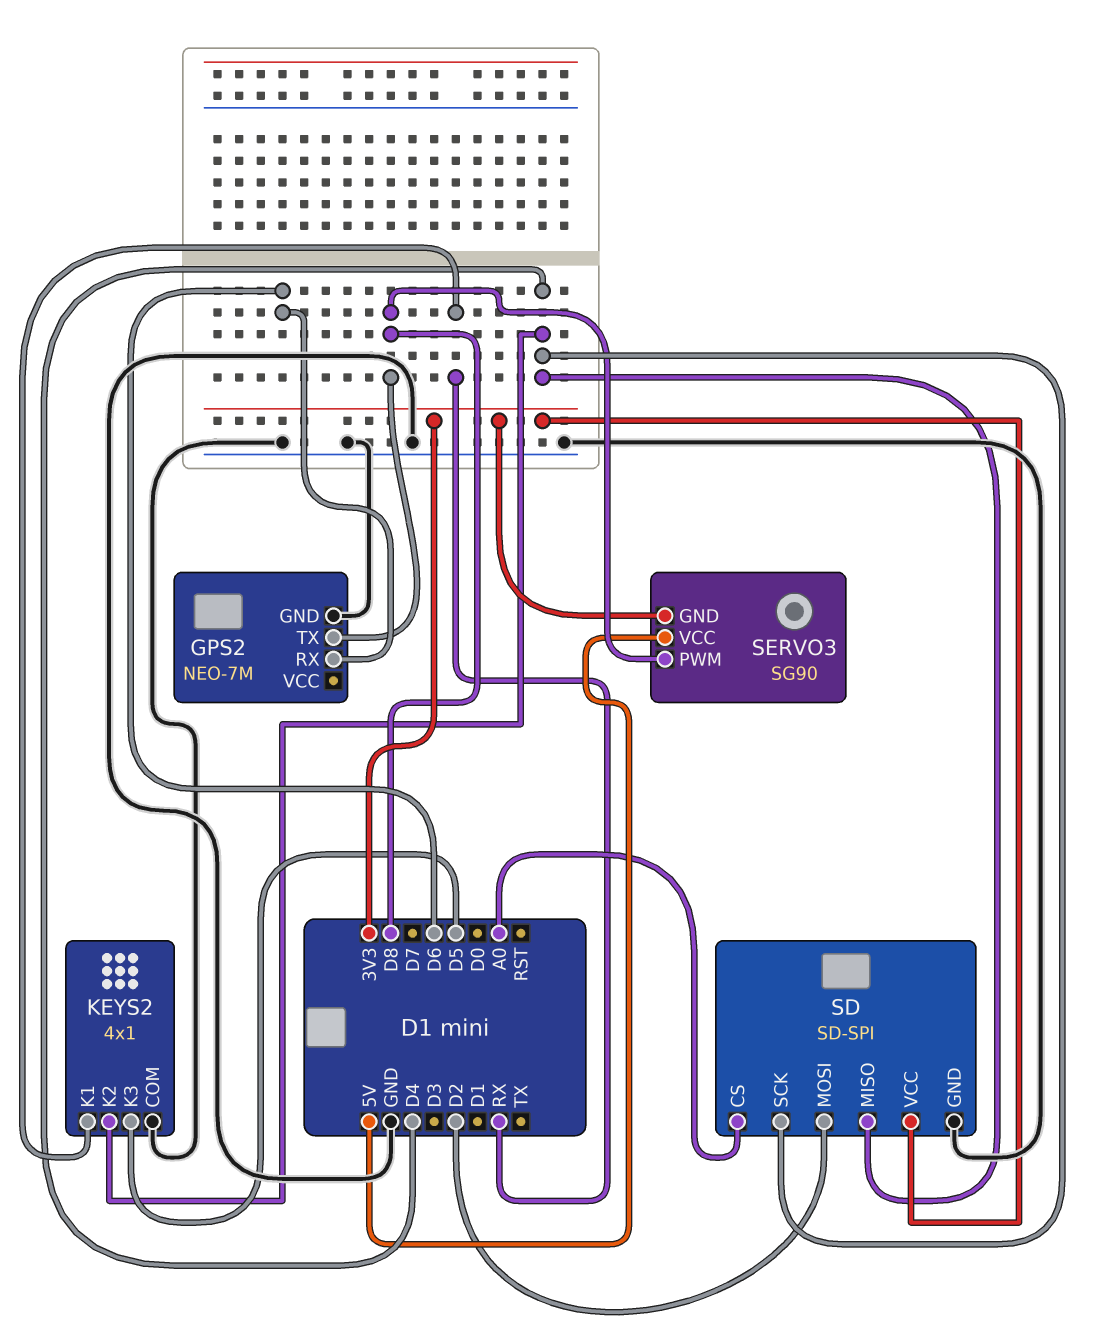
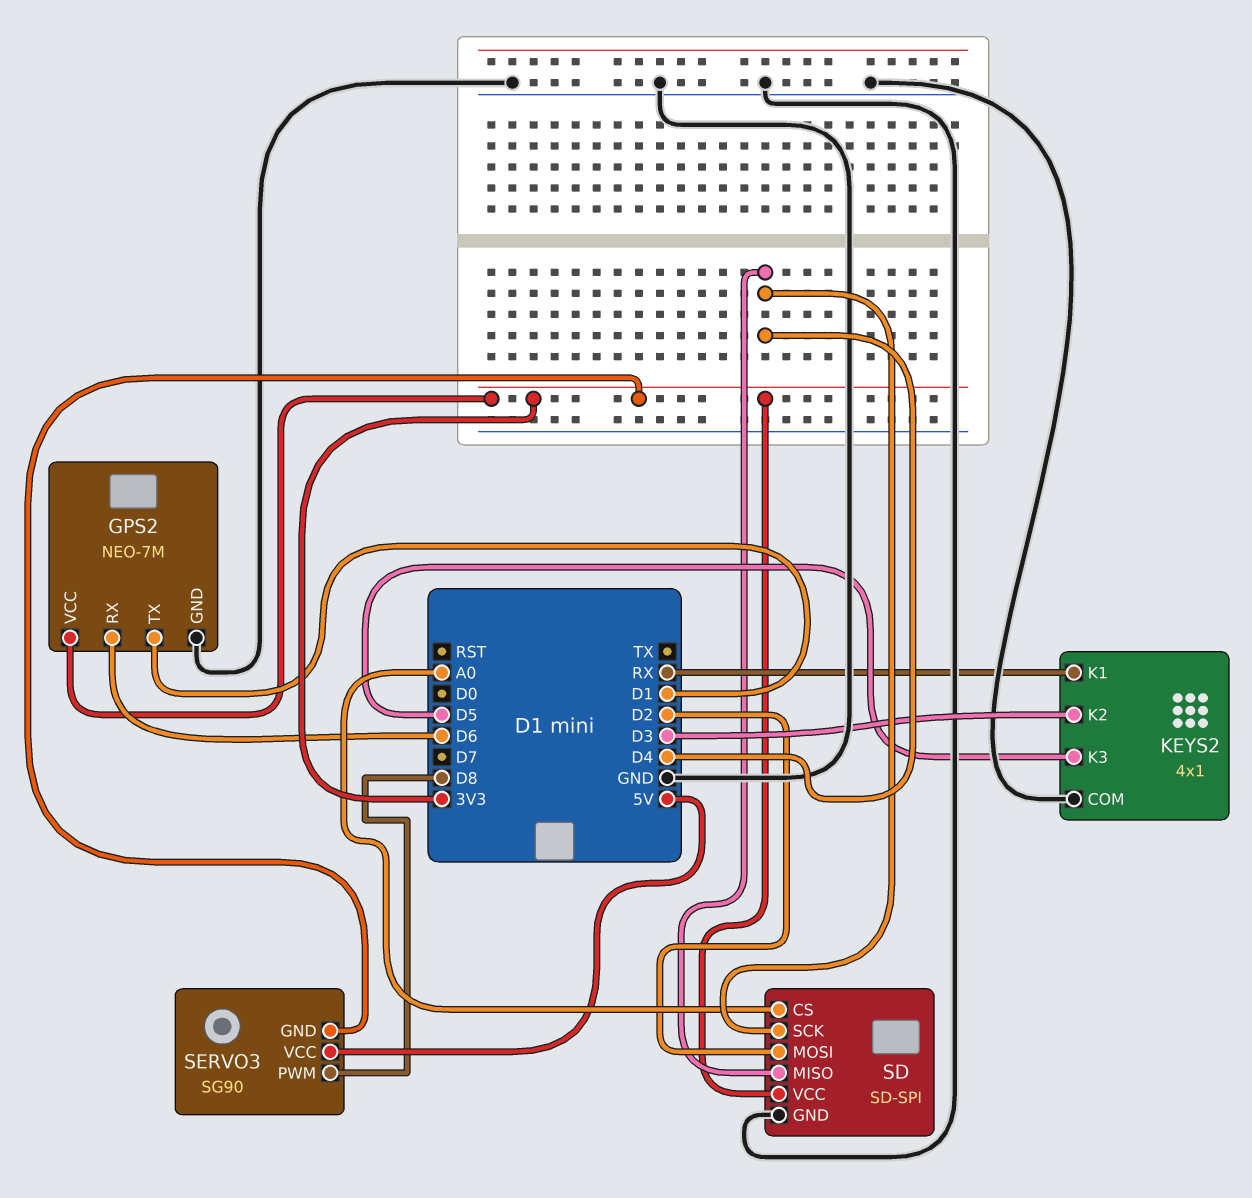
GPS2 pin TX: D8 -> D1
GPS2 pin VCC: none -> 3V3
KEYS2 pin K2: D4 -> D3

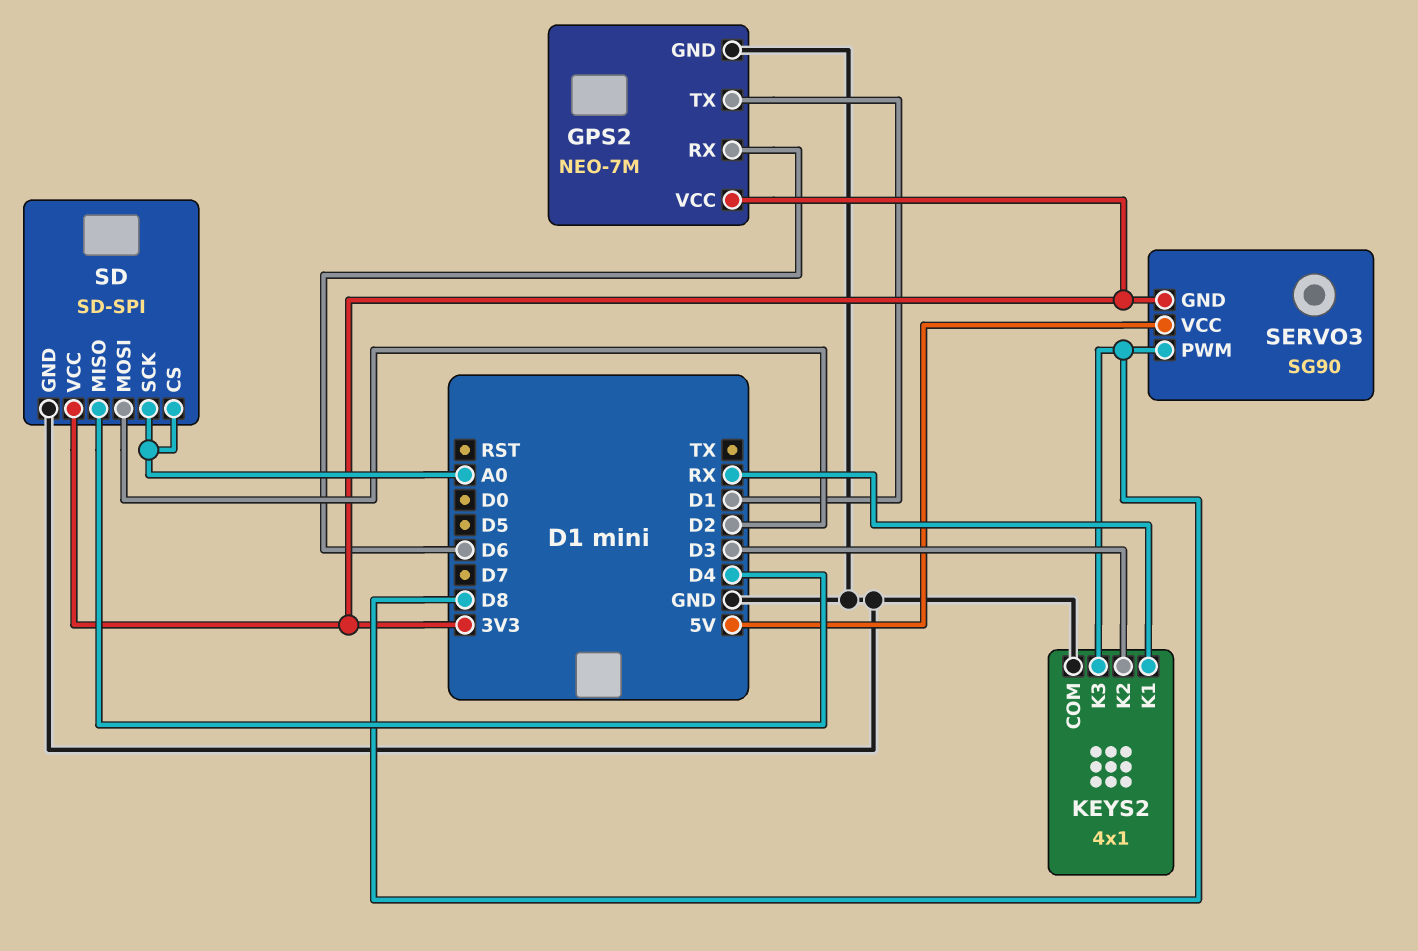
KEYS2 pin K3: D5 -> D8
SD pin SCK: D4 -> A0

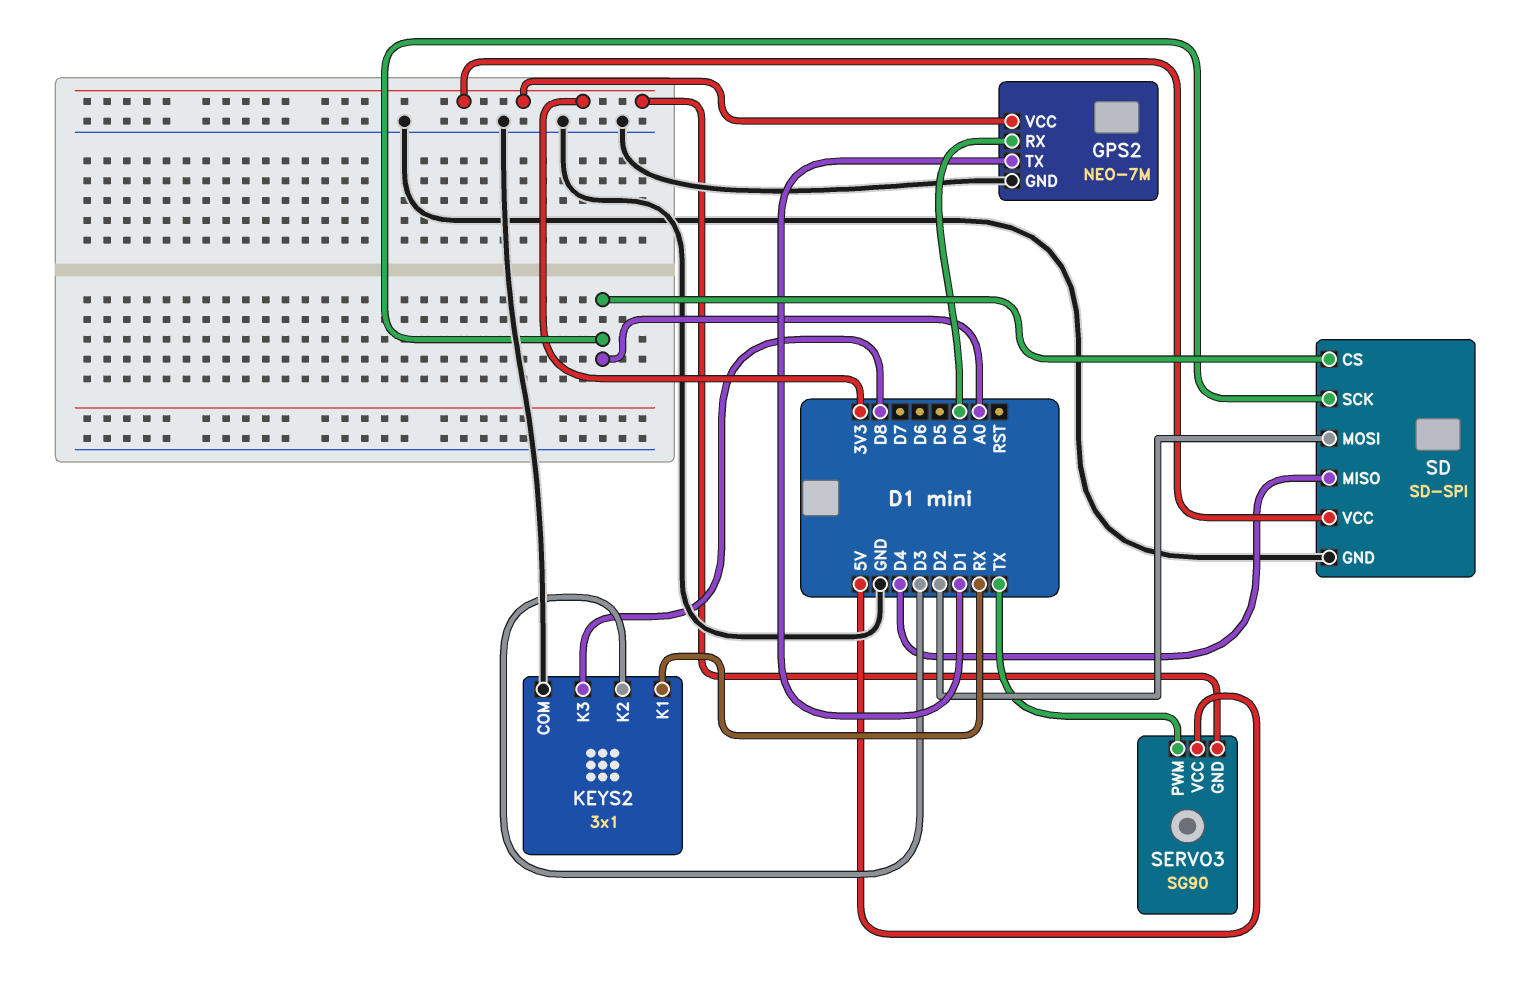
GPS2 pin RX: D6 -> D0
KEYS2: 4x1 -> 3x1
SERVO3 pin PWM: D8 -> TX

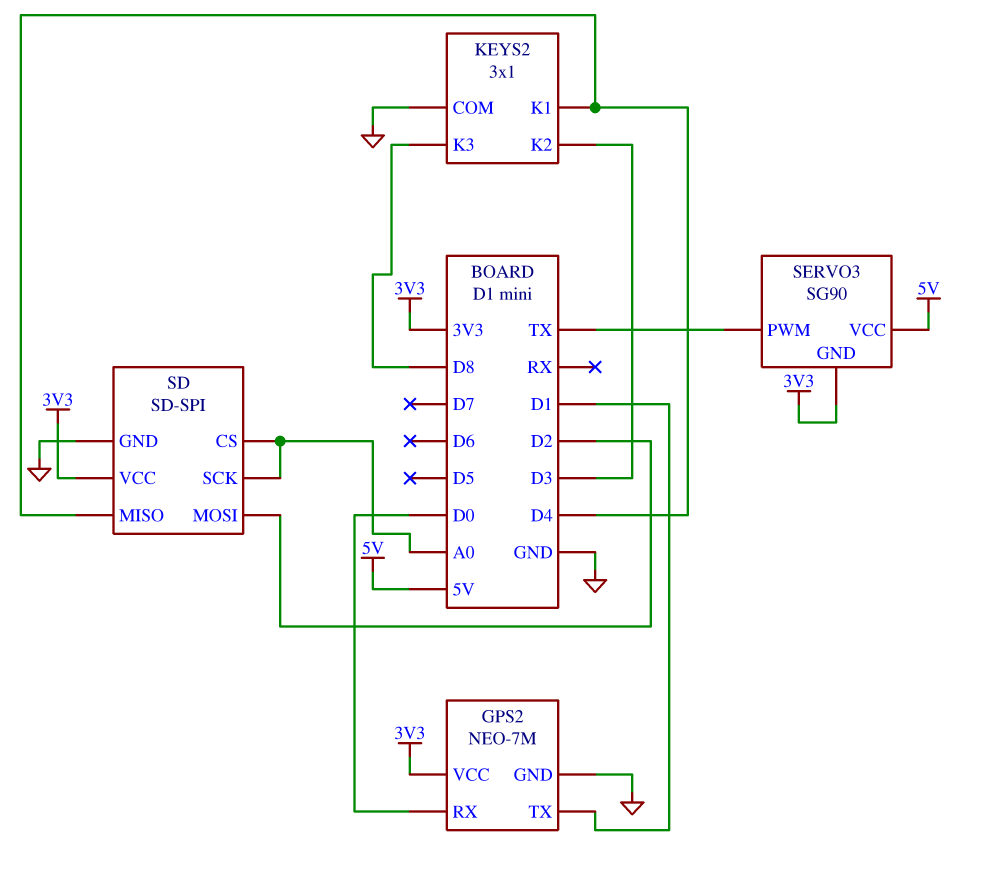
KEYS2 pin K1: RX -> D4

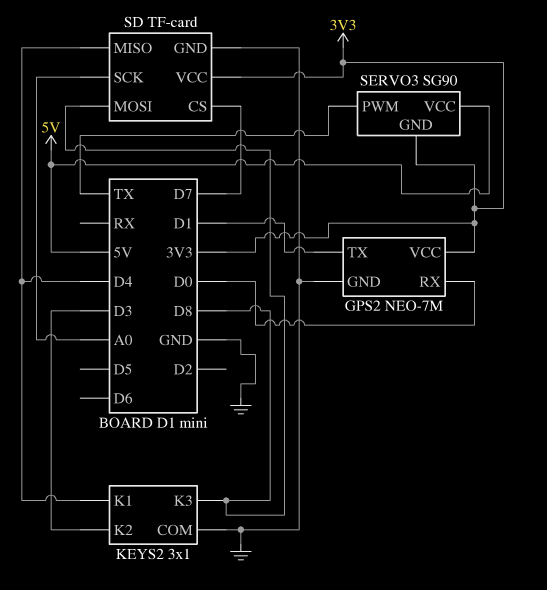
SD: SD-SPI -> TF-card
SD pin CS: A0 -> D7
SD pin MOSI: D2 -> D8

